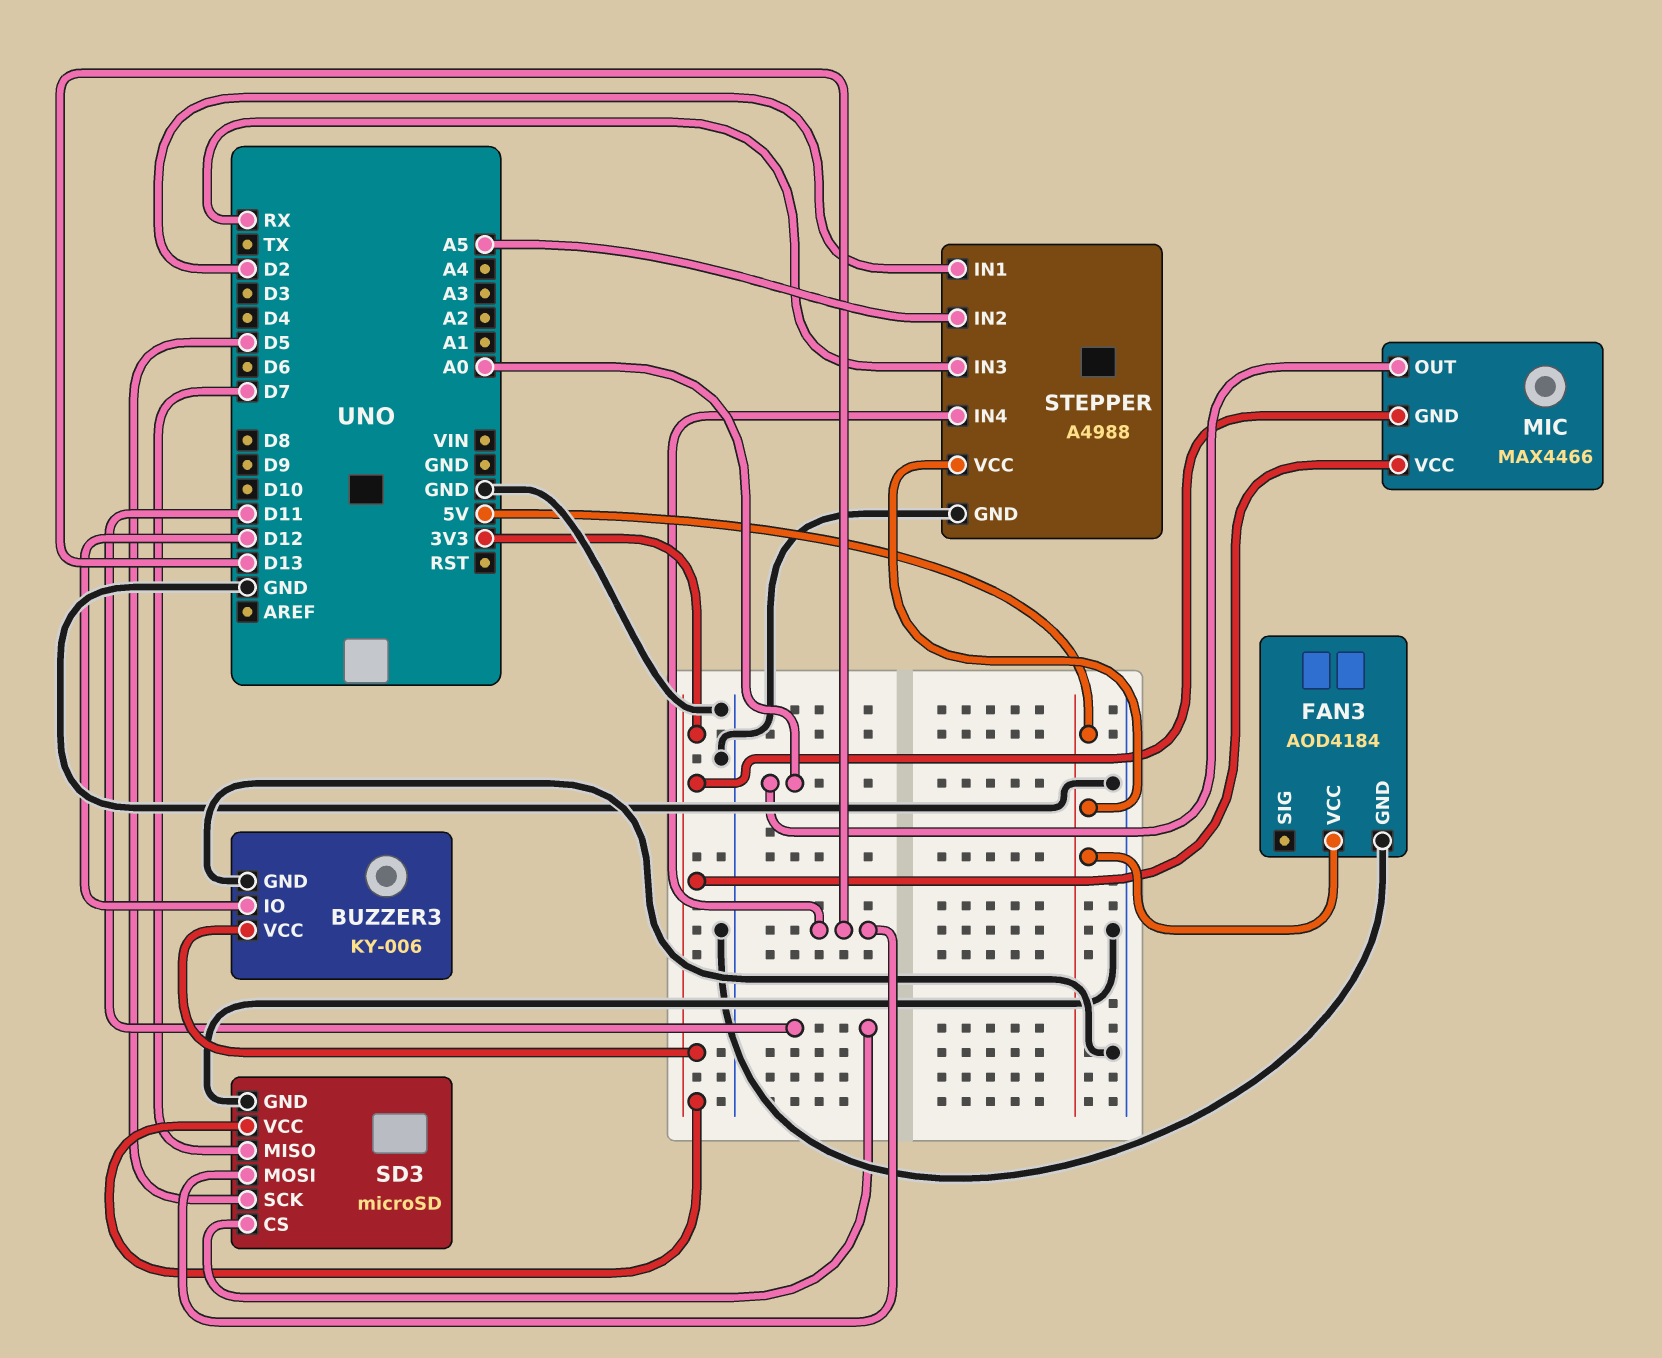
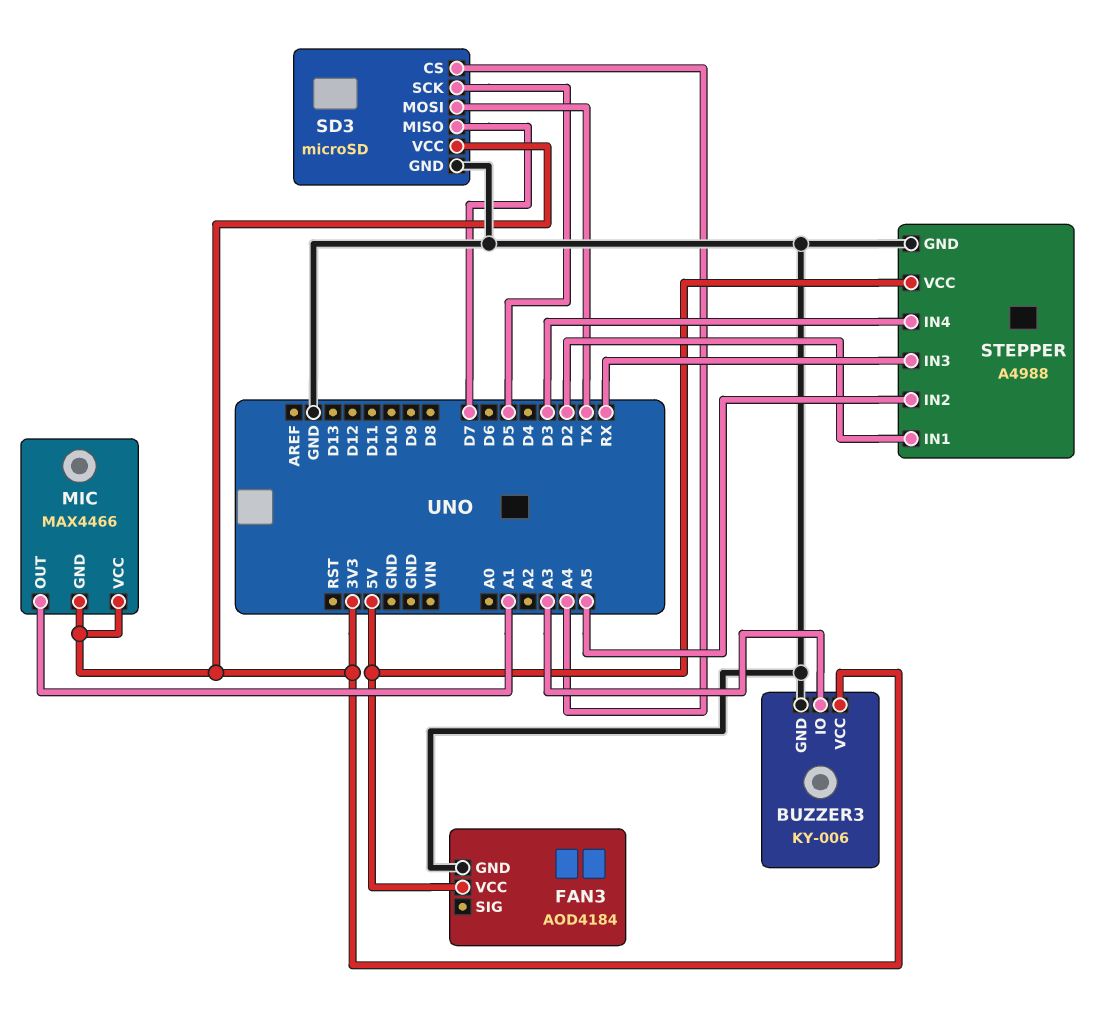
BUZZER3 pin IO: D12 -> A3
MIC pin OUT: A0 -> A1
SD3 pin CS: D11 -> A4
SD3 pin MOSI: D13 -> TX
STEPPER pin IN4: D13 -> D3

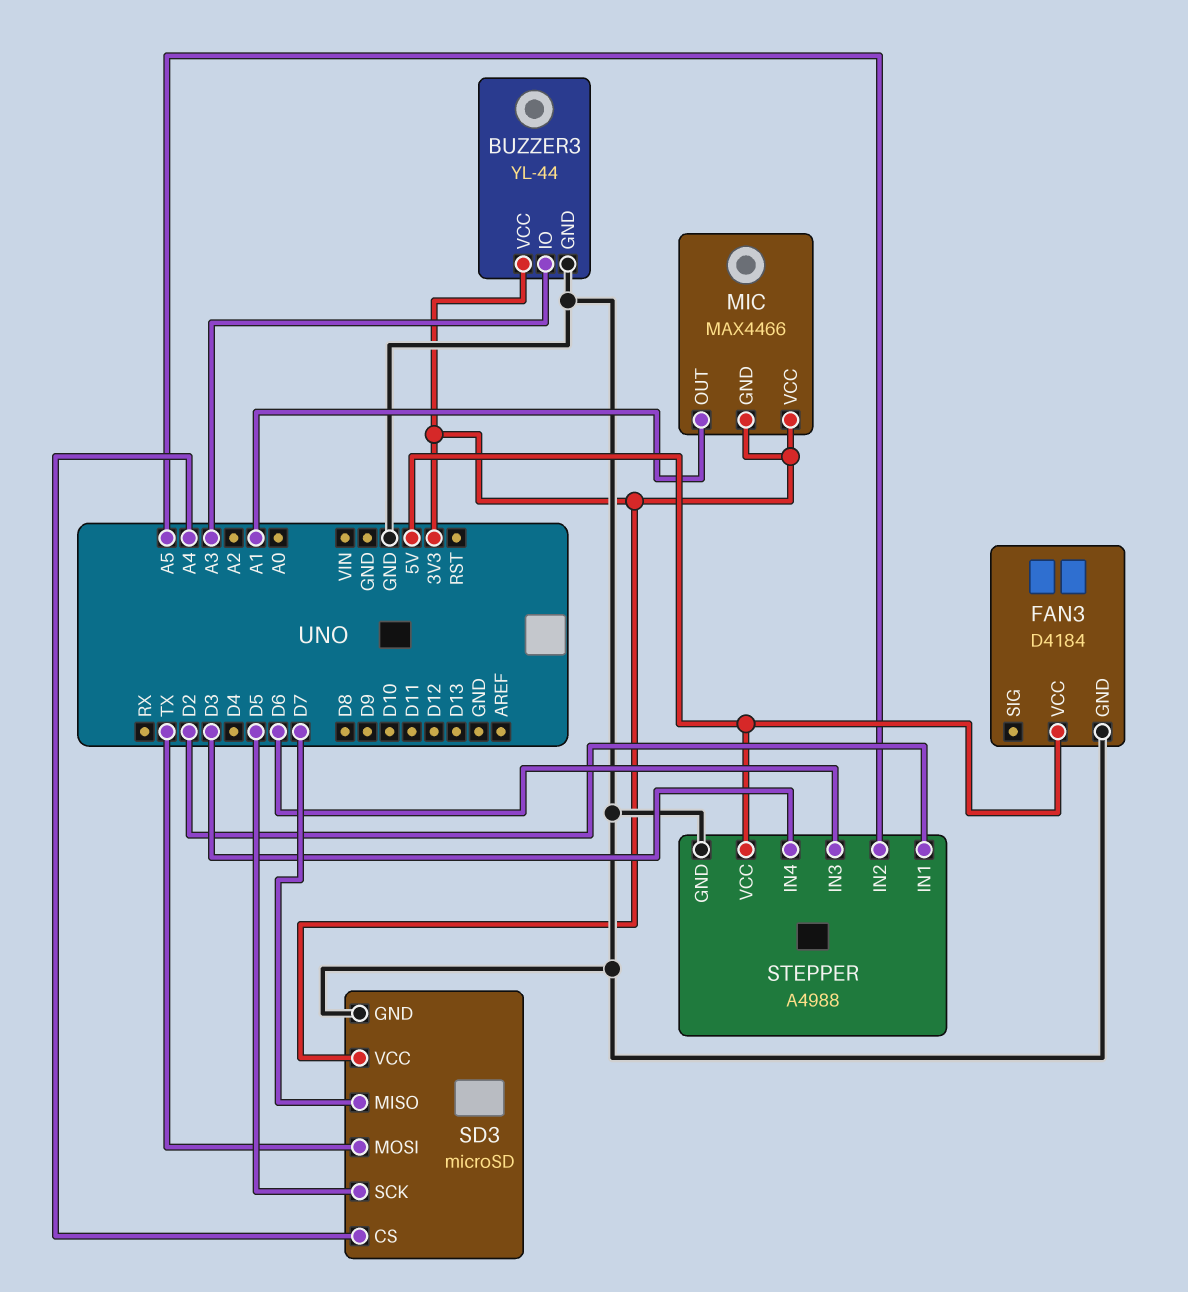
BUZZER3: KY-006 -> YL-44
FAN3: AOD4184 -> D4184
STEPPER pin IN3: RX -> D6

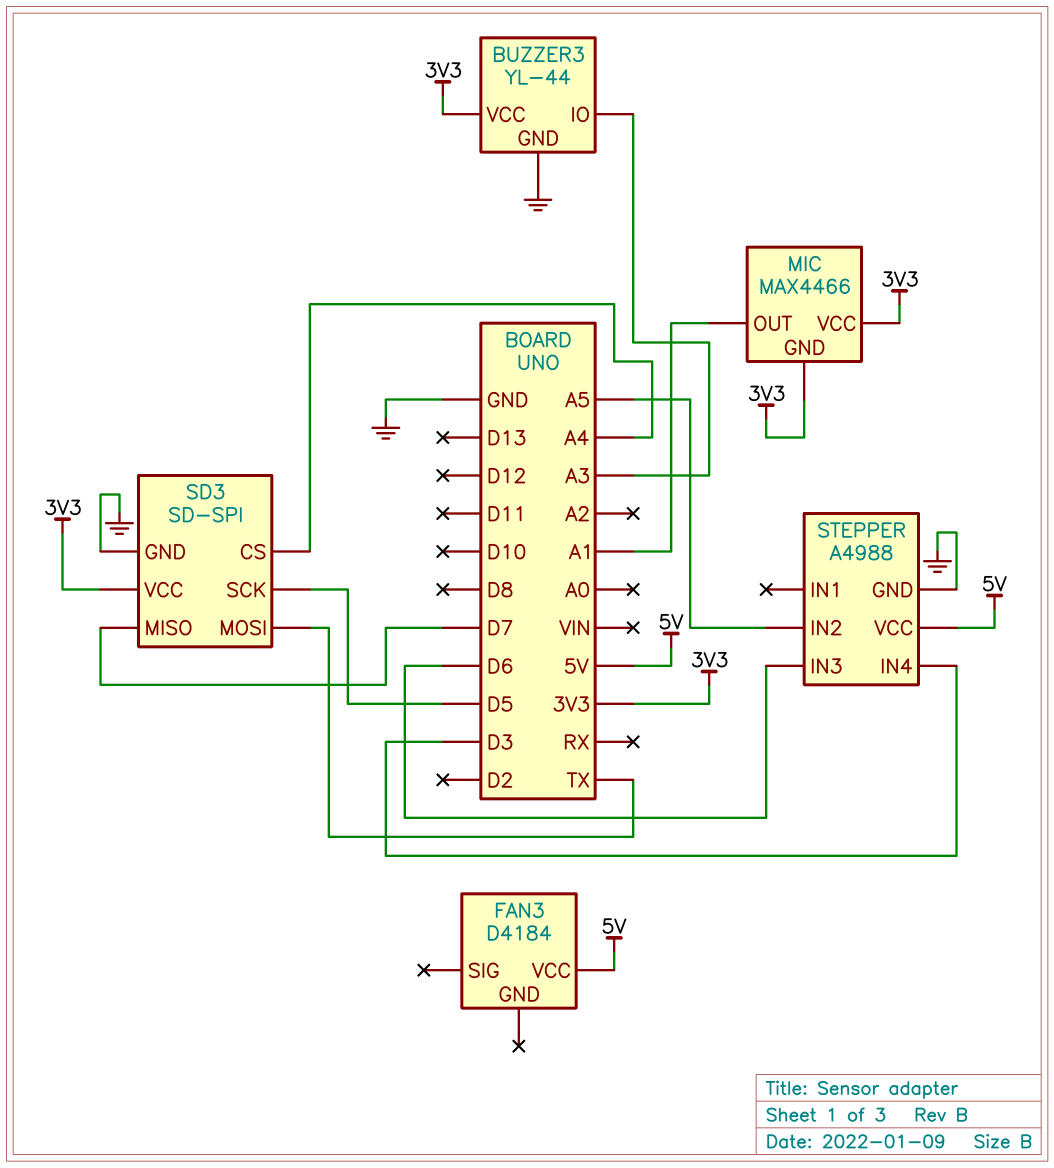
FAN3 pin GND: GND -> none
SD3: microSD -> SD-SPI
STEPPER pin IN1: D2 -> none

